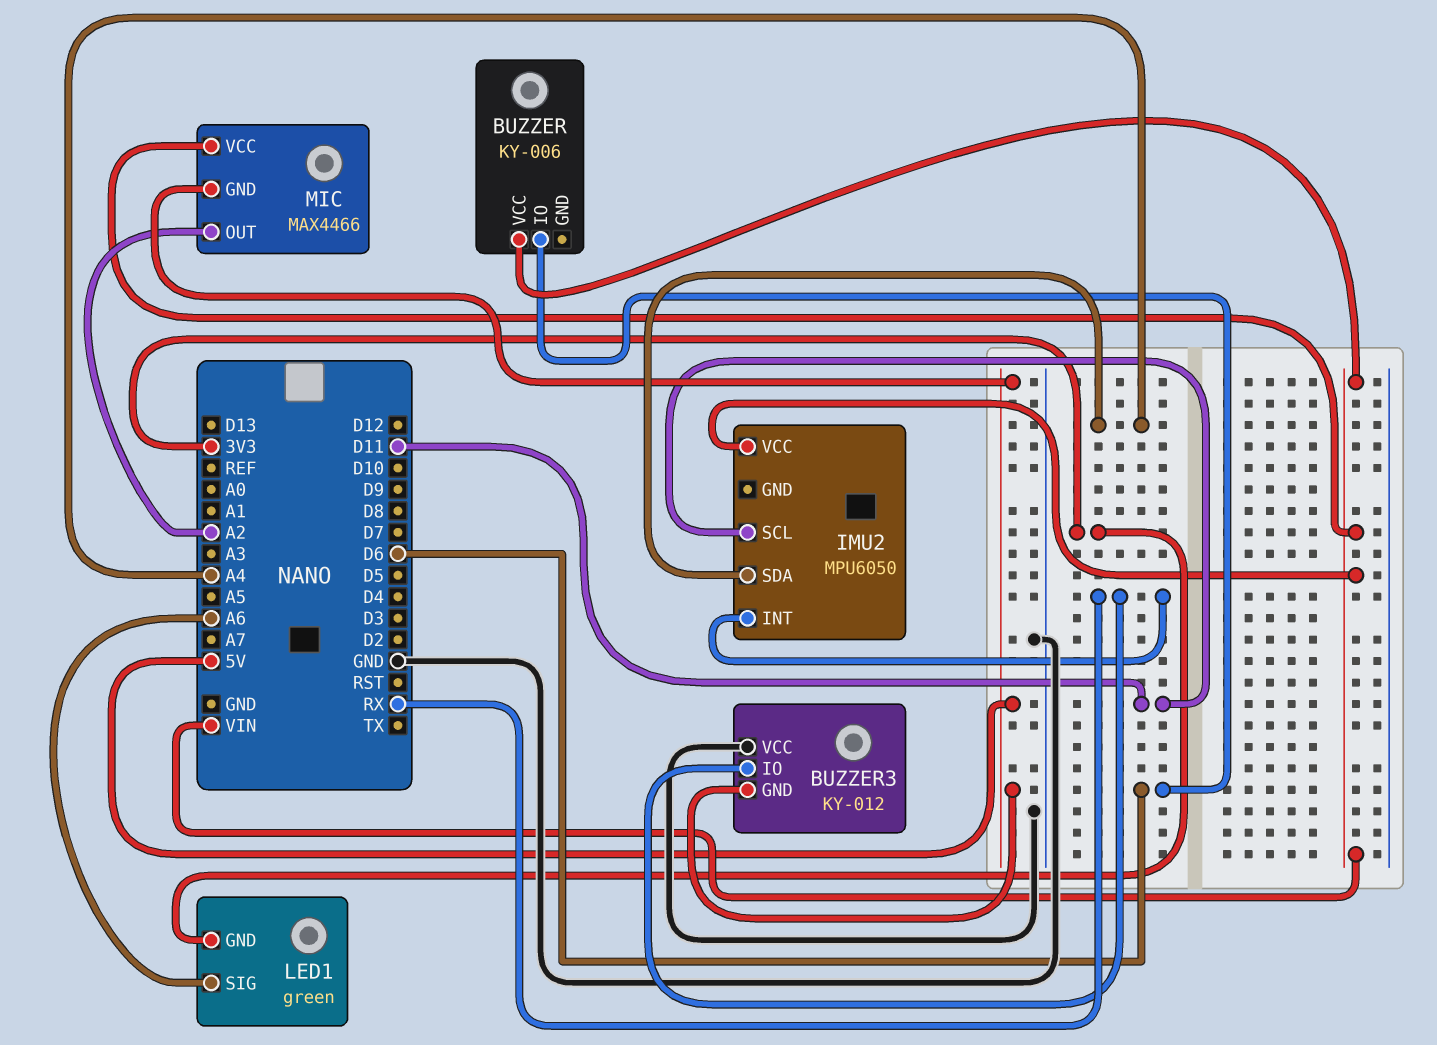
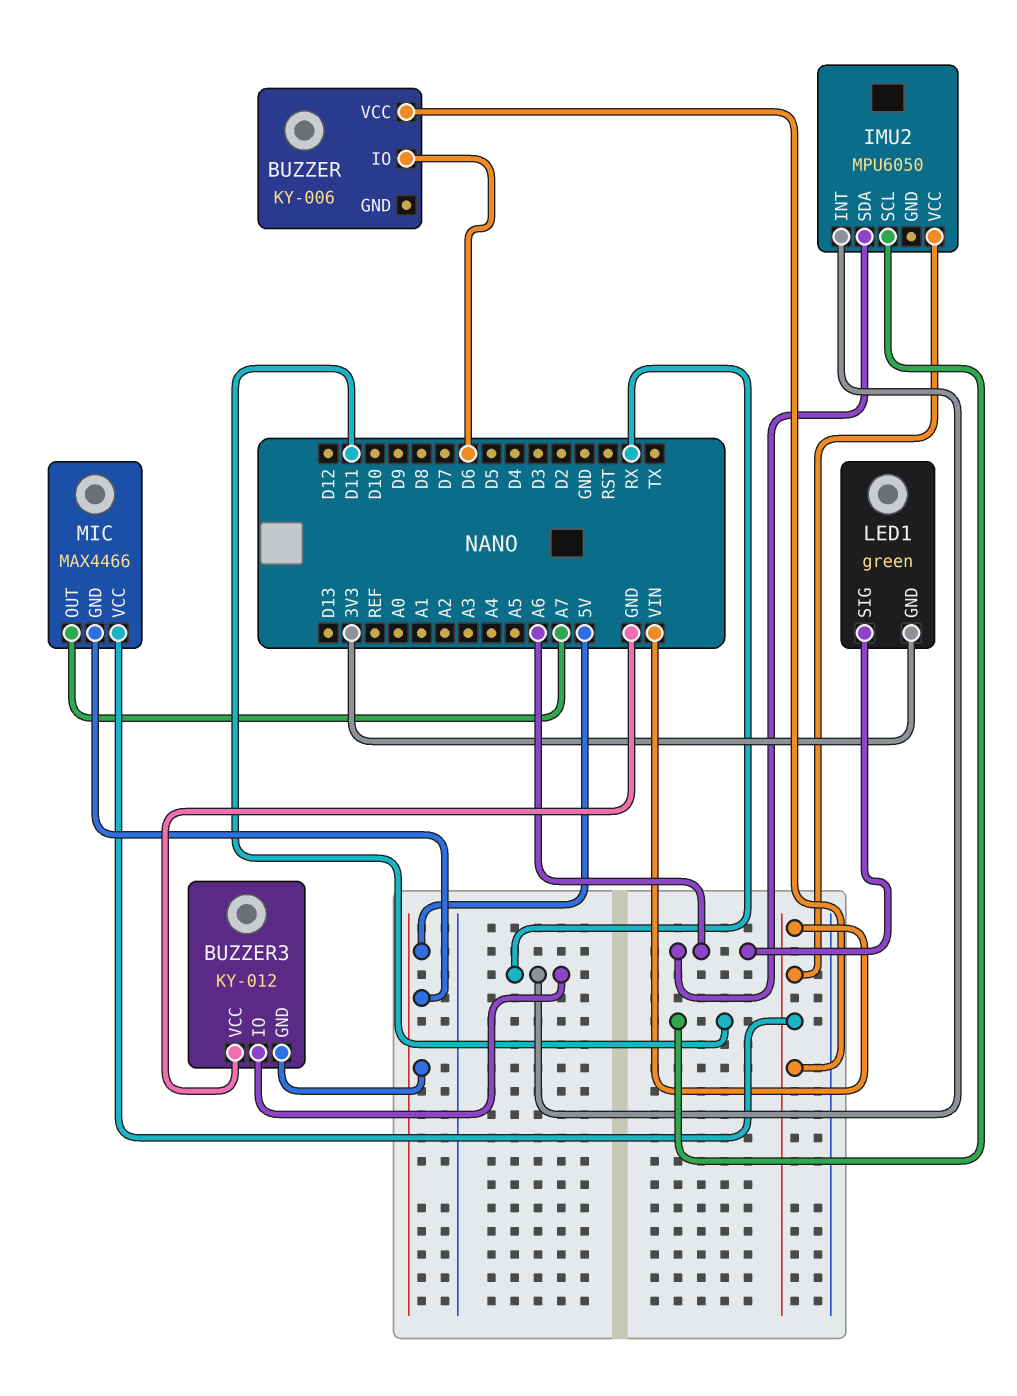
IMU2 pin SDA: A4 -> A6
MIC pin OUT: A2 -> A7

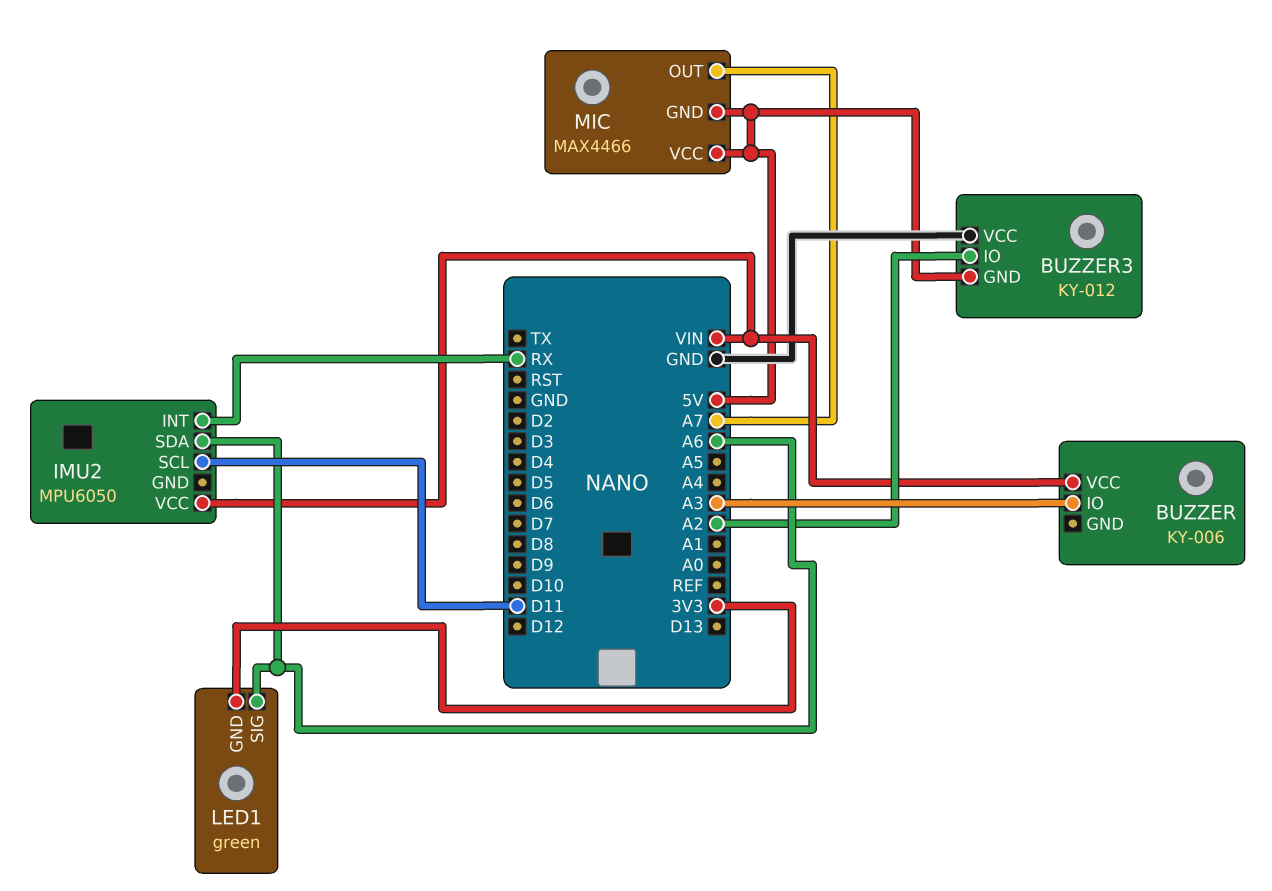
BUZZER pin IO: D6 -> A3
BUZZER3 pin IO: RX -> A2
MIC pin VCC: VIN -> 5V

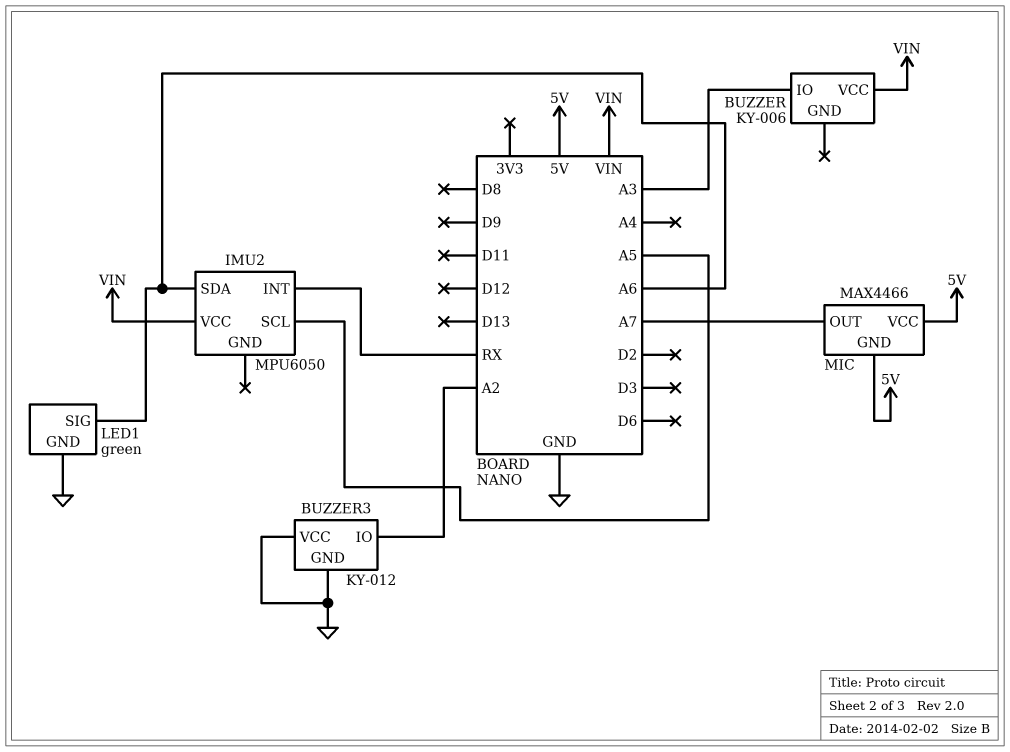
BUZZER3 pin GND: 5V -> GND
IMU2 pin SCL: D11 -> A5
LED1 pin GND: 3V3 -> GND

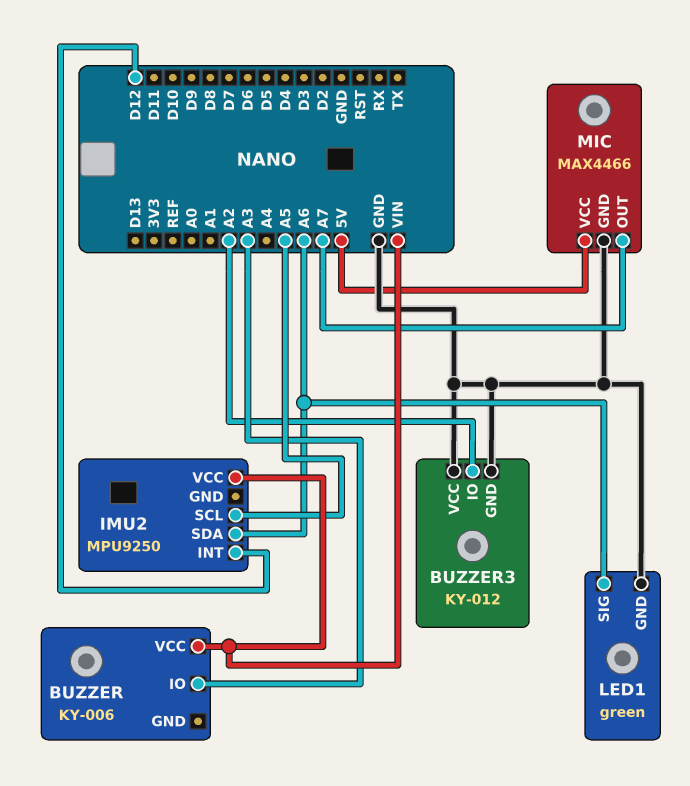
IMU2: MPU6050 -> MPU9250
IMU2 pin INT: RX -> D12
MIC pin GND: 5V -> GND

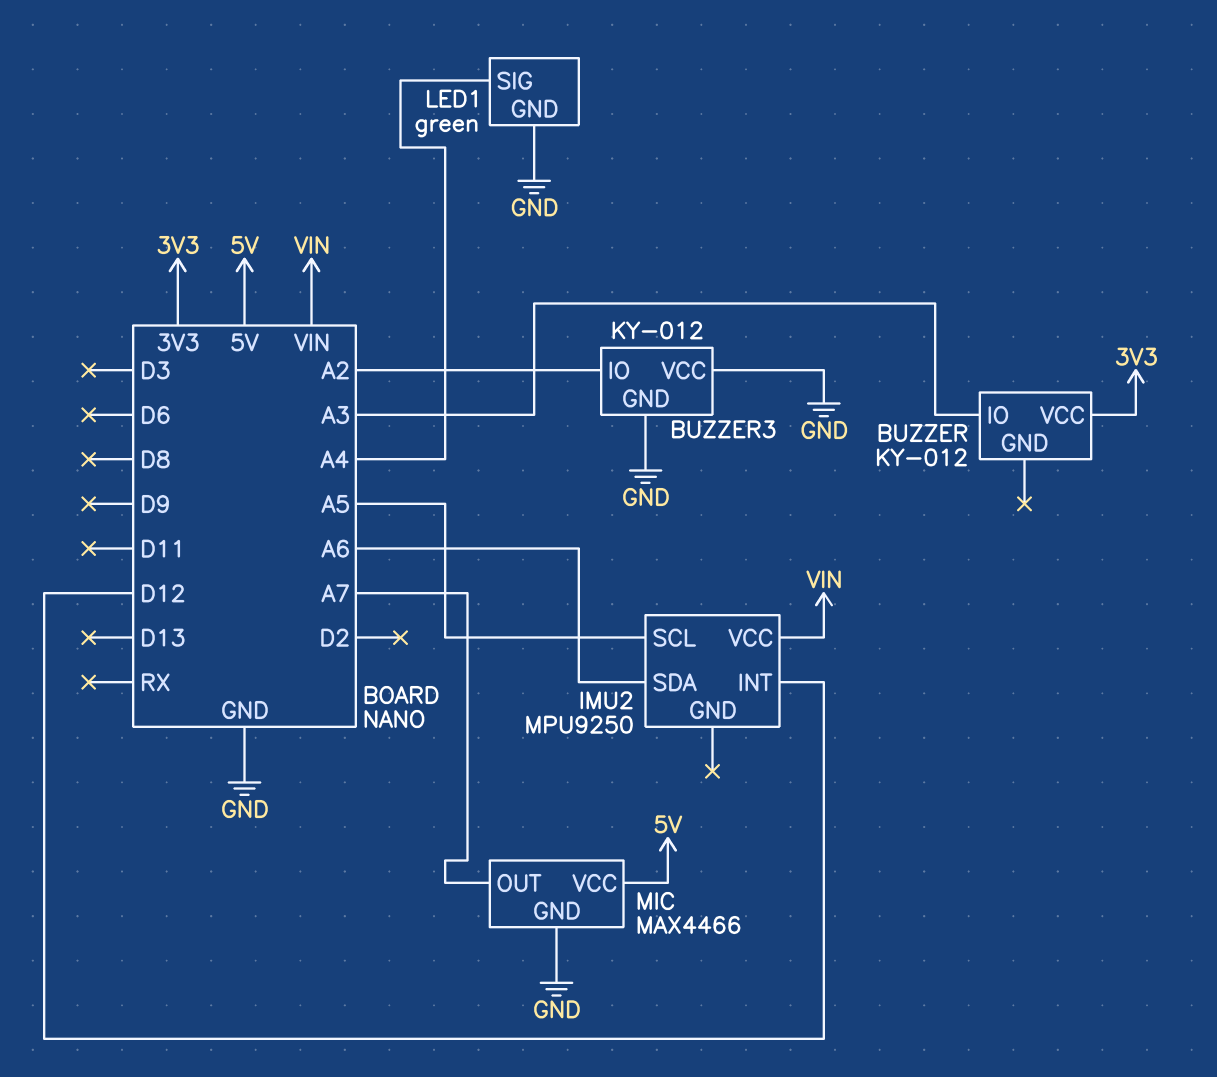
BUZZER: KY-006 -> KY-012
BUZZER pin VCC: VIN -> 3V3
LED1 pin SIG: A6 -> A4

